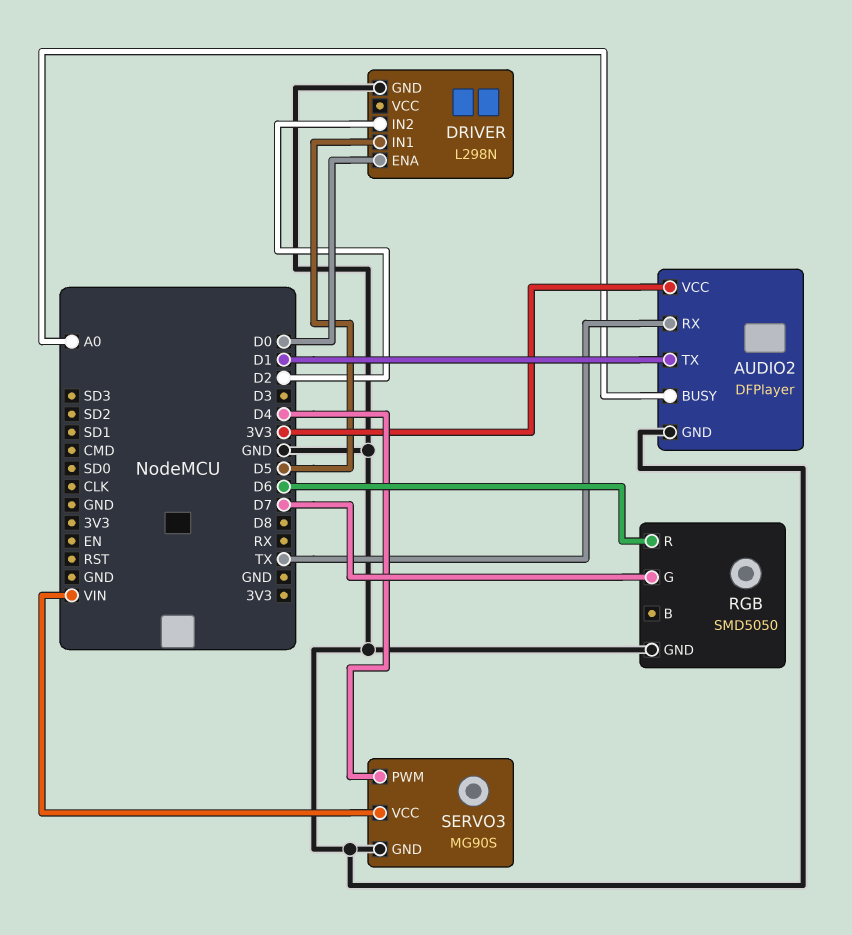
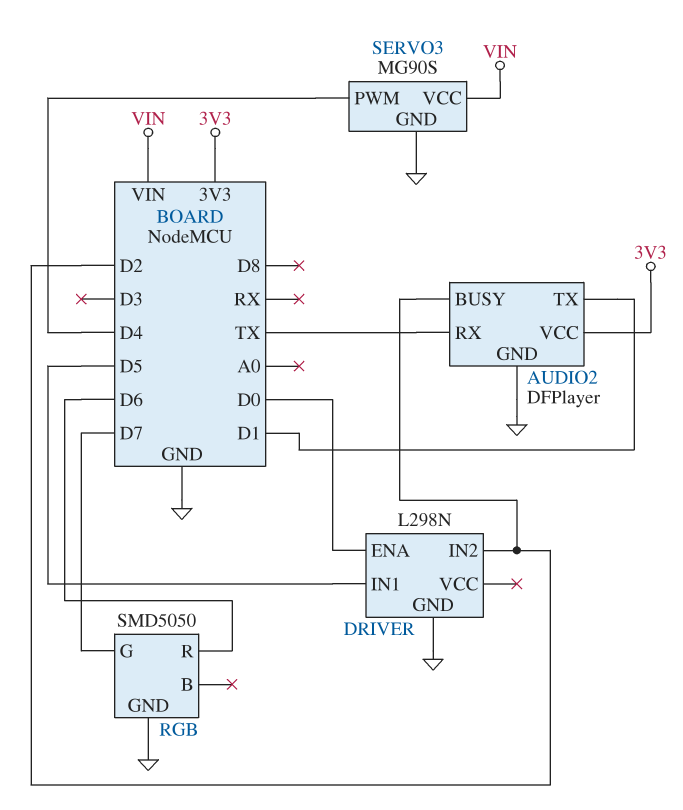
AUDIO2 pin BUSY: A0 -> D2

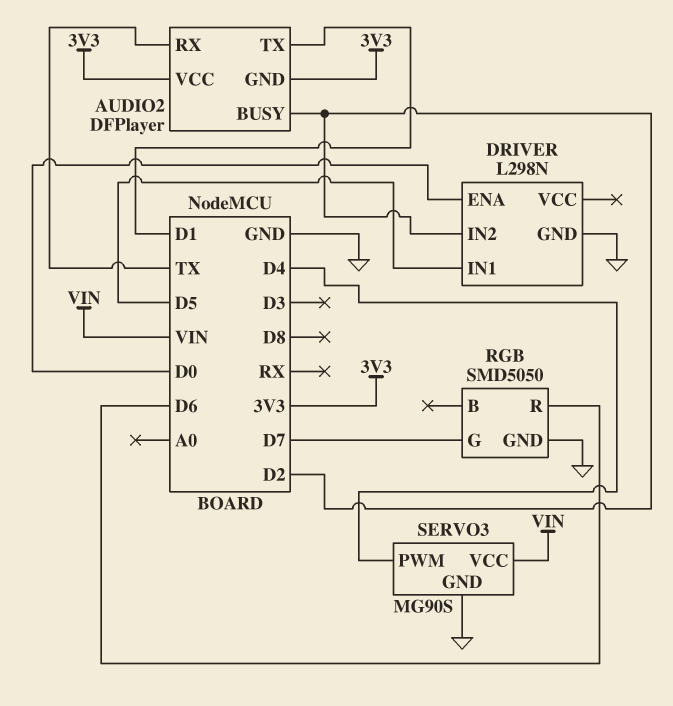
AUDIO2 pin GND: GND -> 3V3

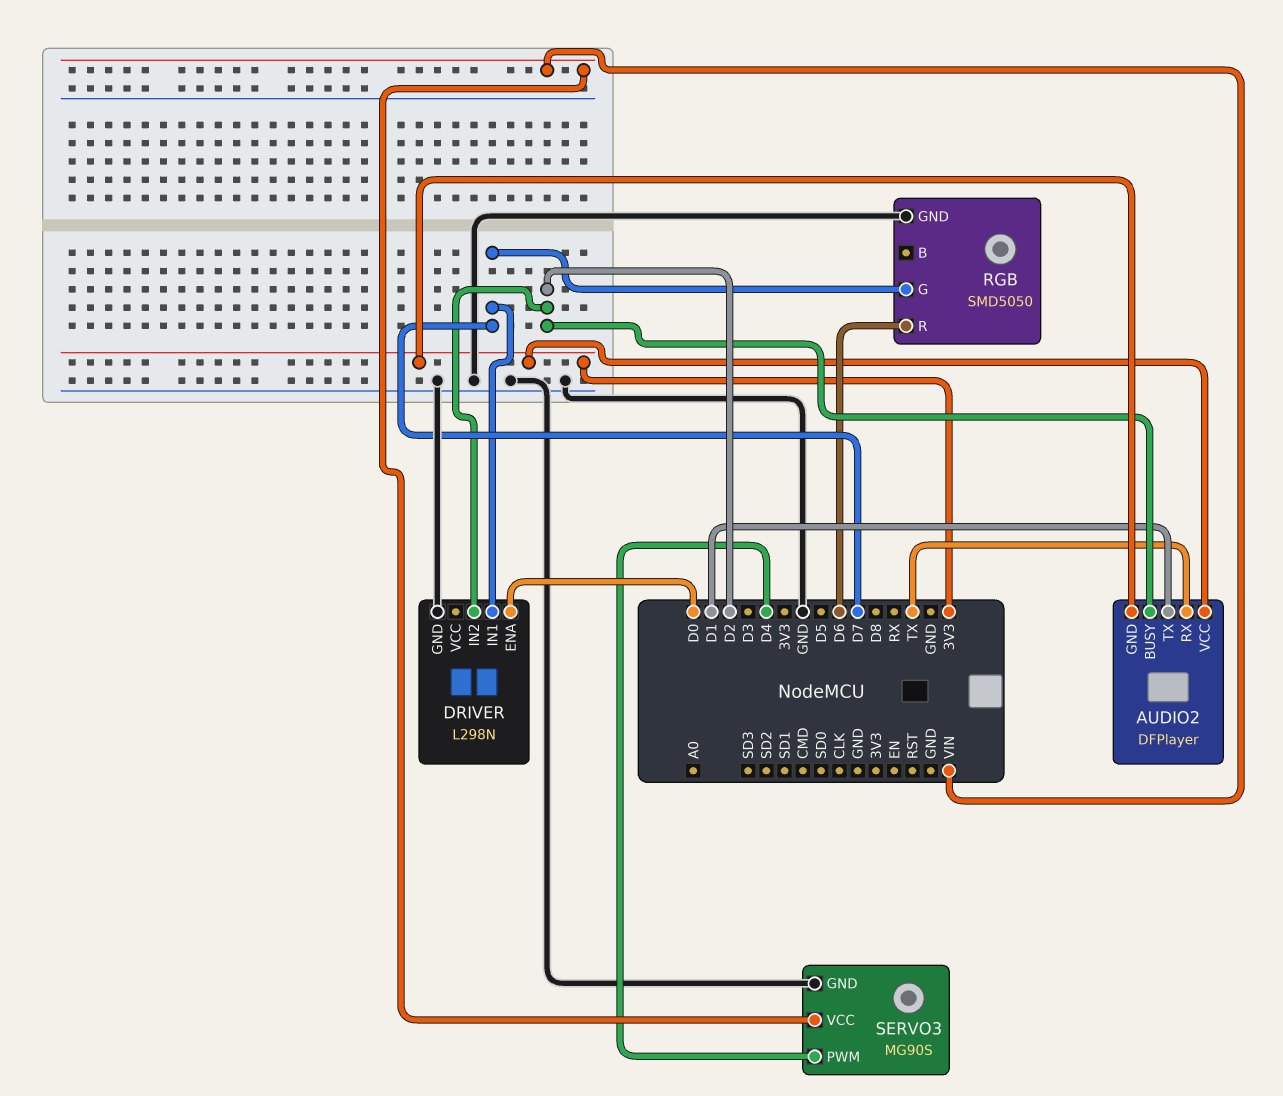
DRIVER pin IN1: D5 -> D7

